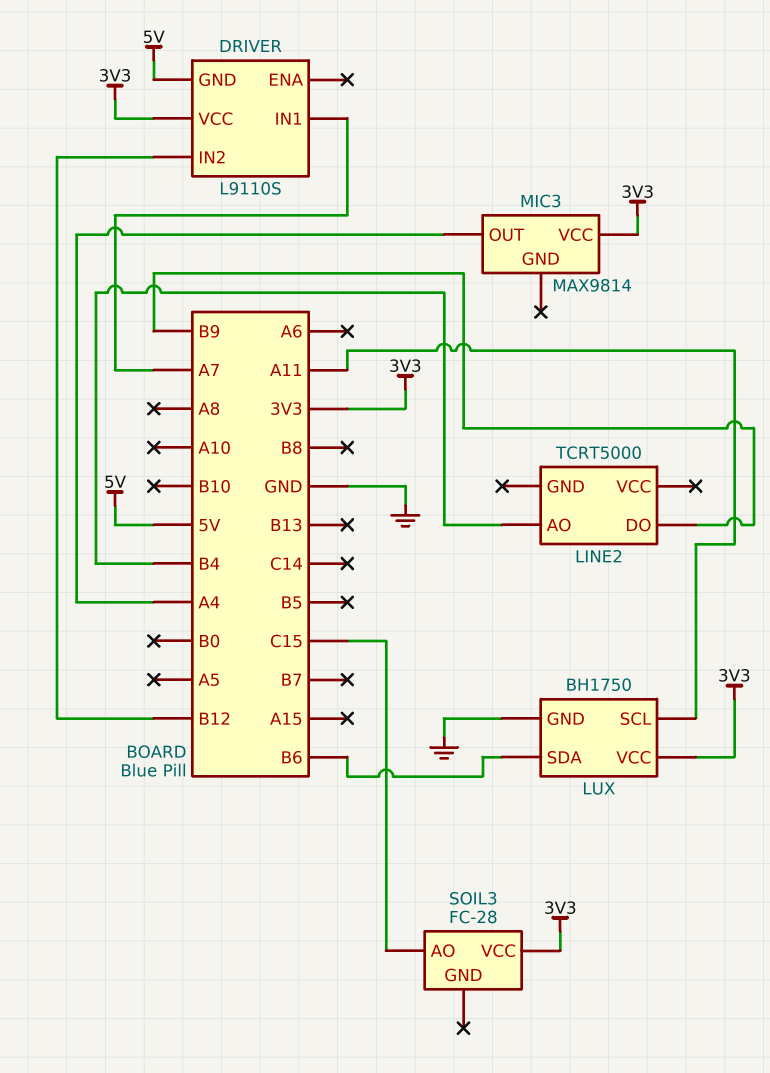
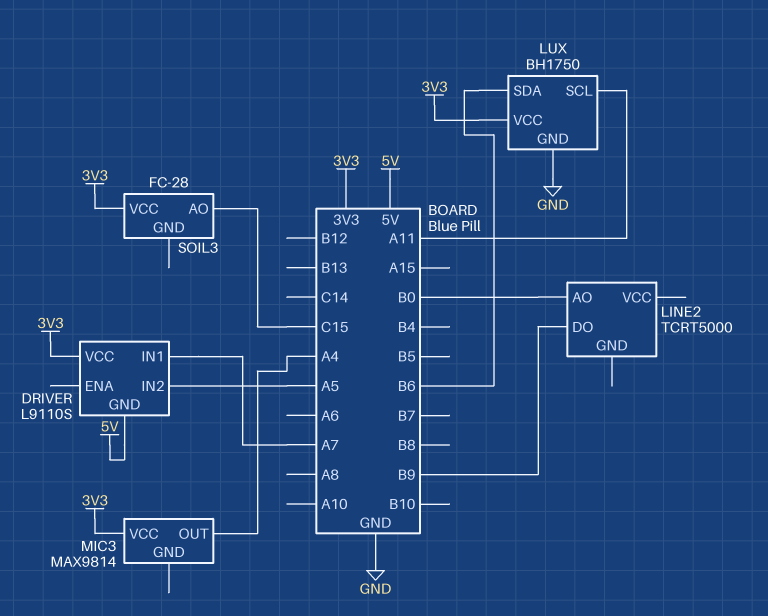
DRIVER pin IN2: B12 -> A5
LINE2 pin AO: B4 -> B0

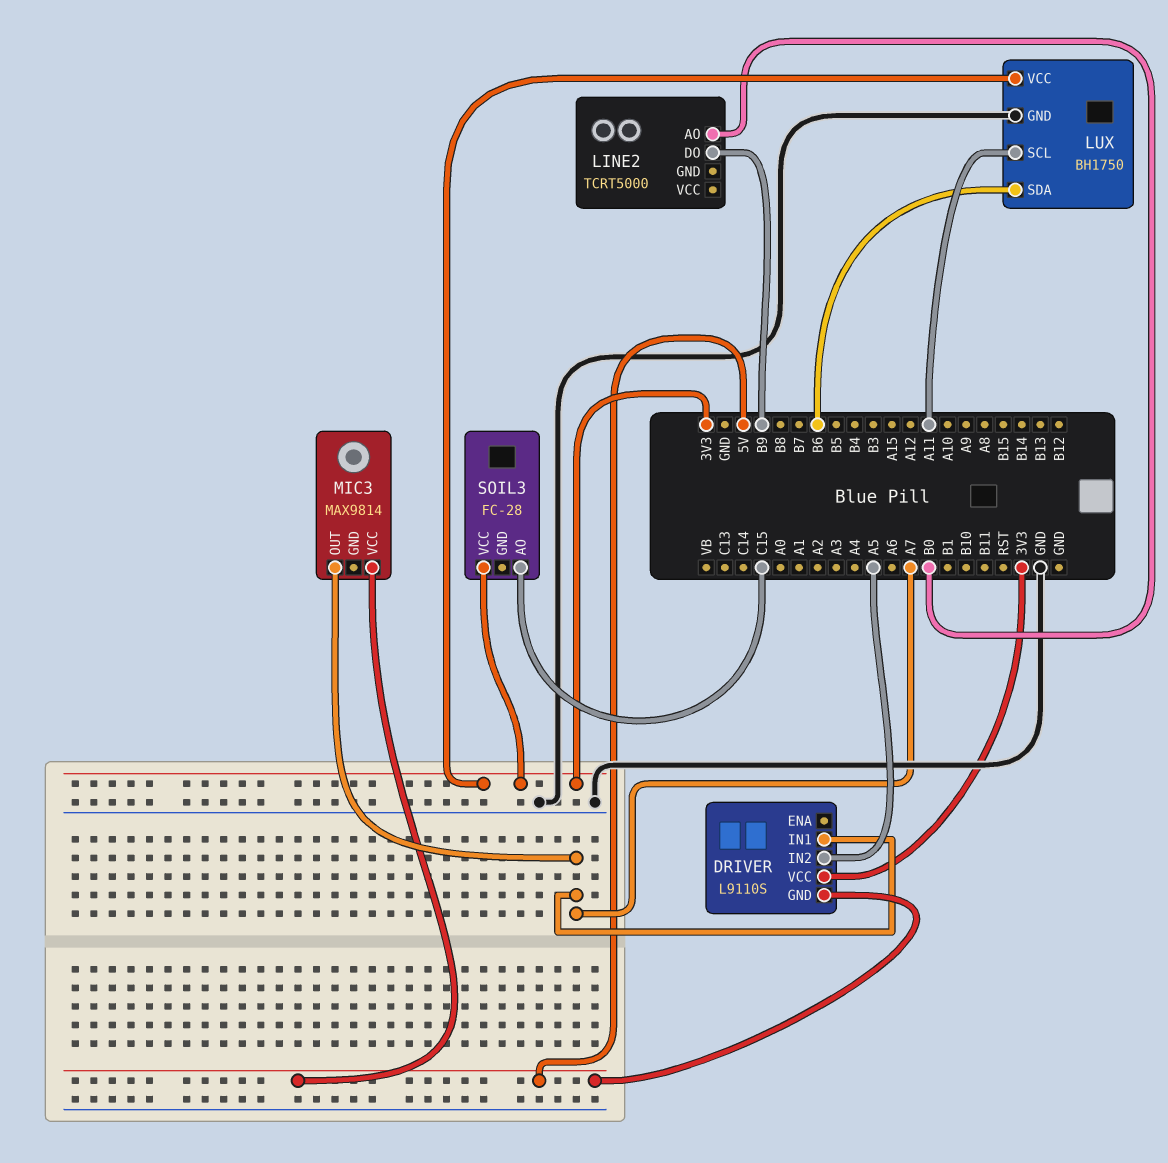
MIC3 pin OUT: A4 -> A7
MIC3 pin VCC: 3V3 -> 5V

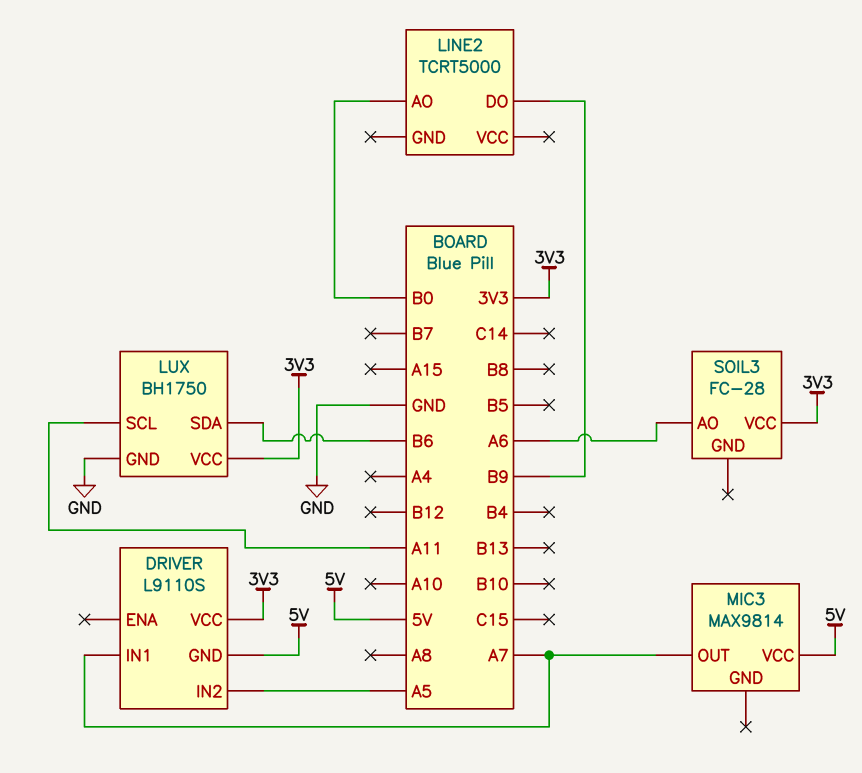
SOIL3 pin AO: C15 -> A6

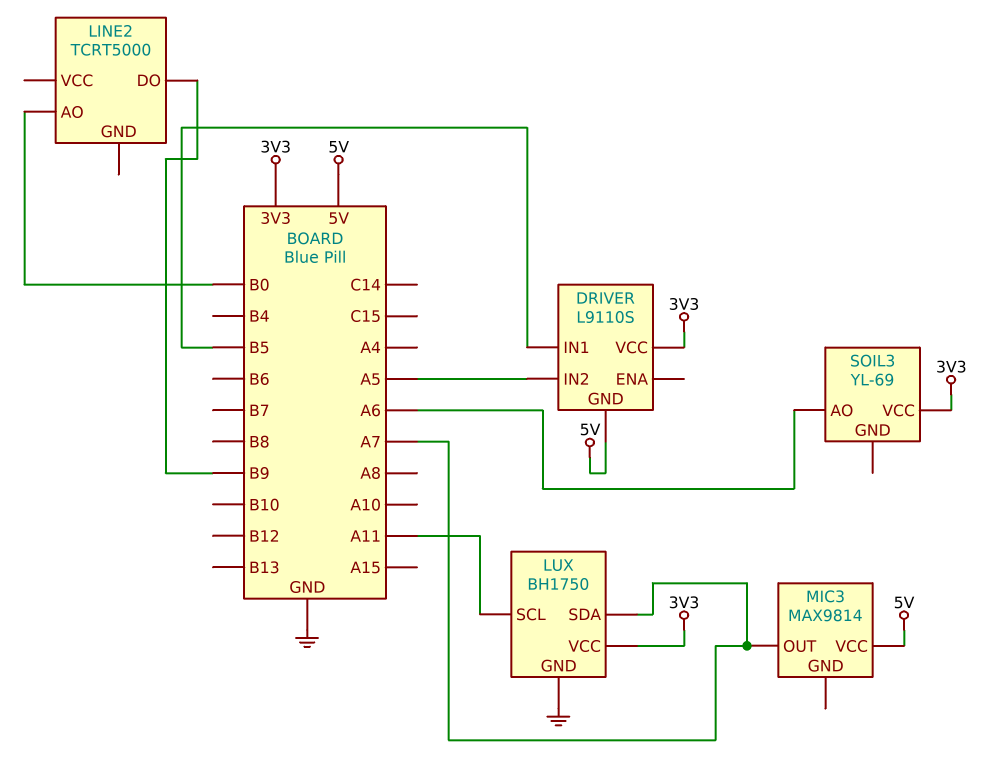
DRIVER pin IN1: A7 -> B5
LUX pin SDA: B6 -> A7
SOIL3: FC-28 -> YL-69

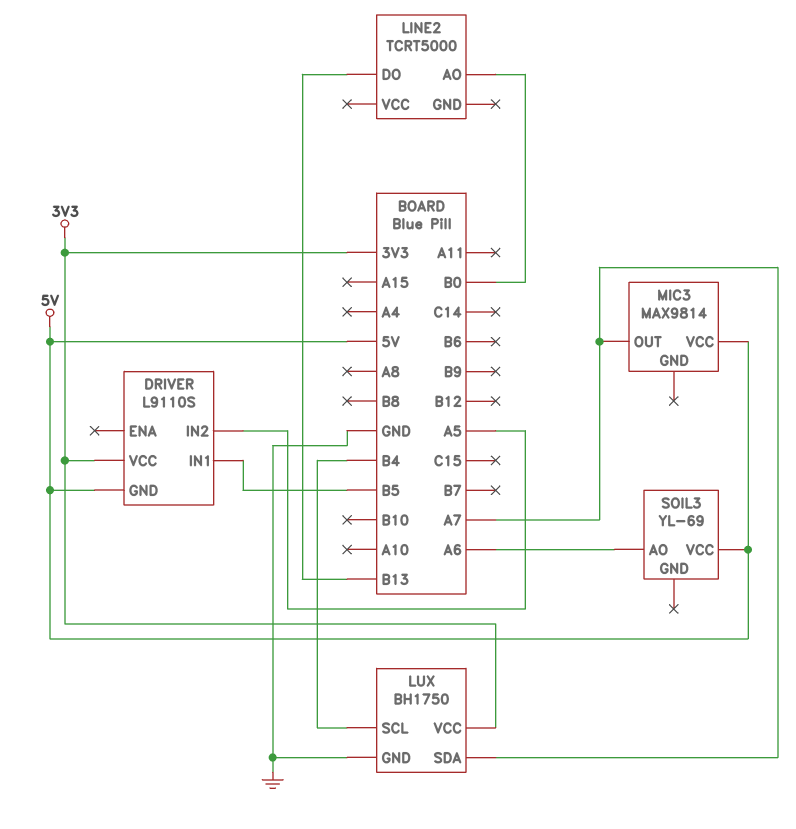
LINE2 pin DO: B9 -> B13
LUX pin SCL: A11 -> B4
SOIL3 pin VCC: 3V3 -> 5V

